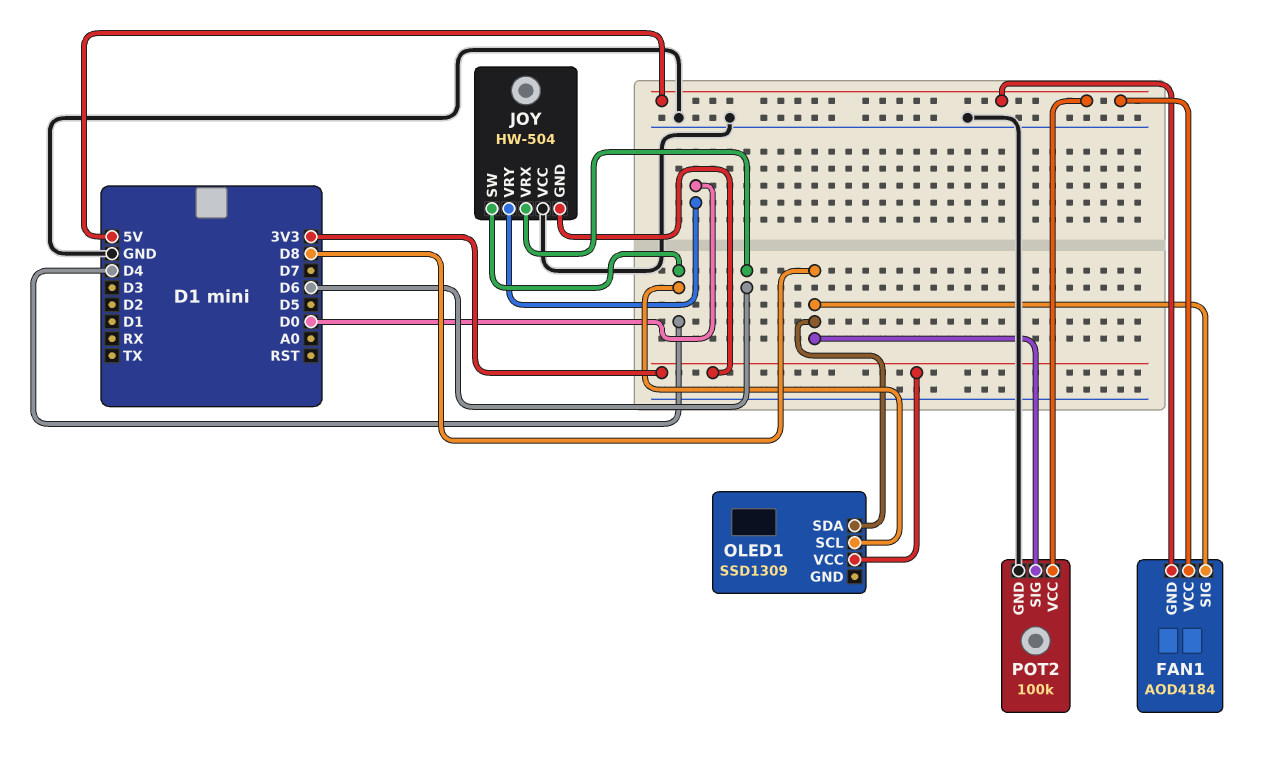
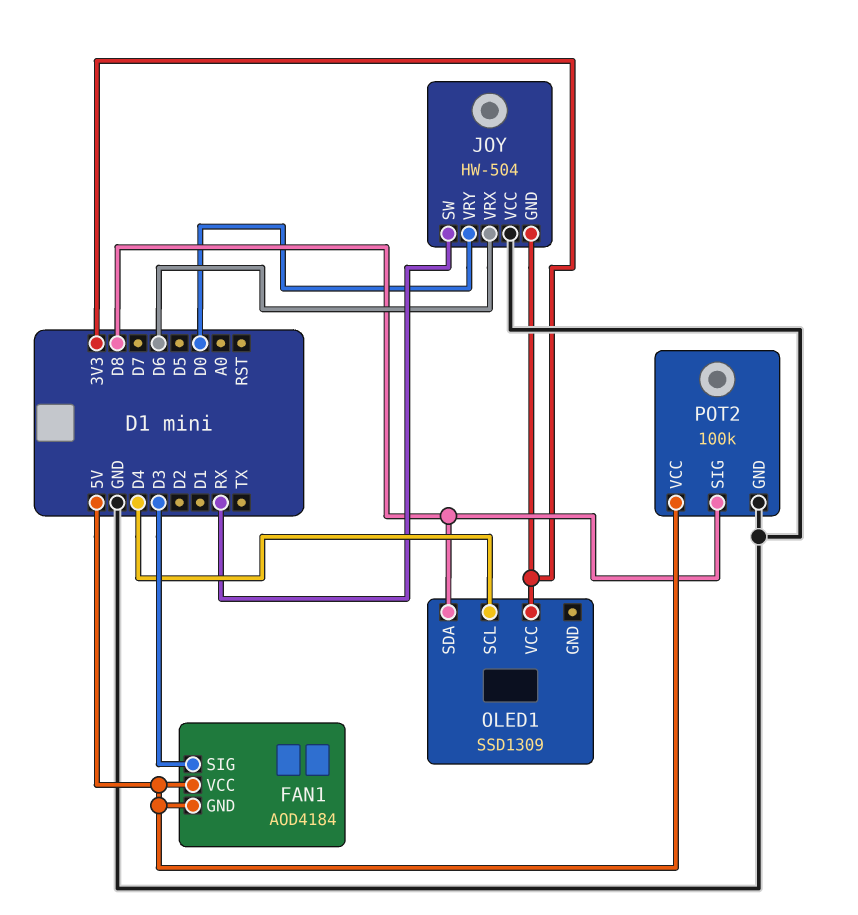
FAN1 pin SIG: D8 -> D3
JOY pin SW: D4 -> RX

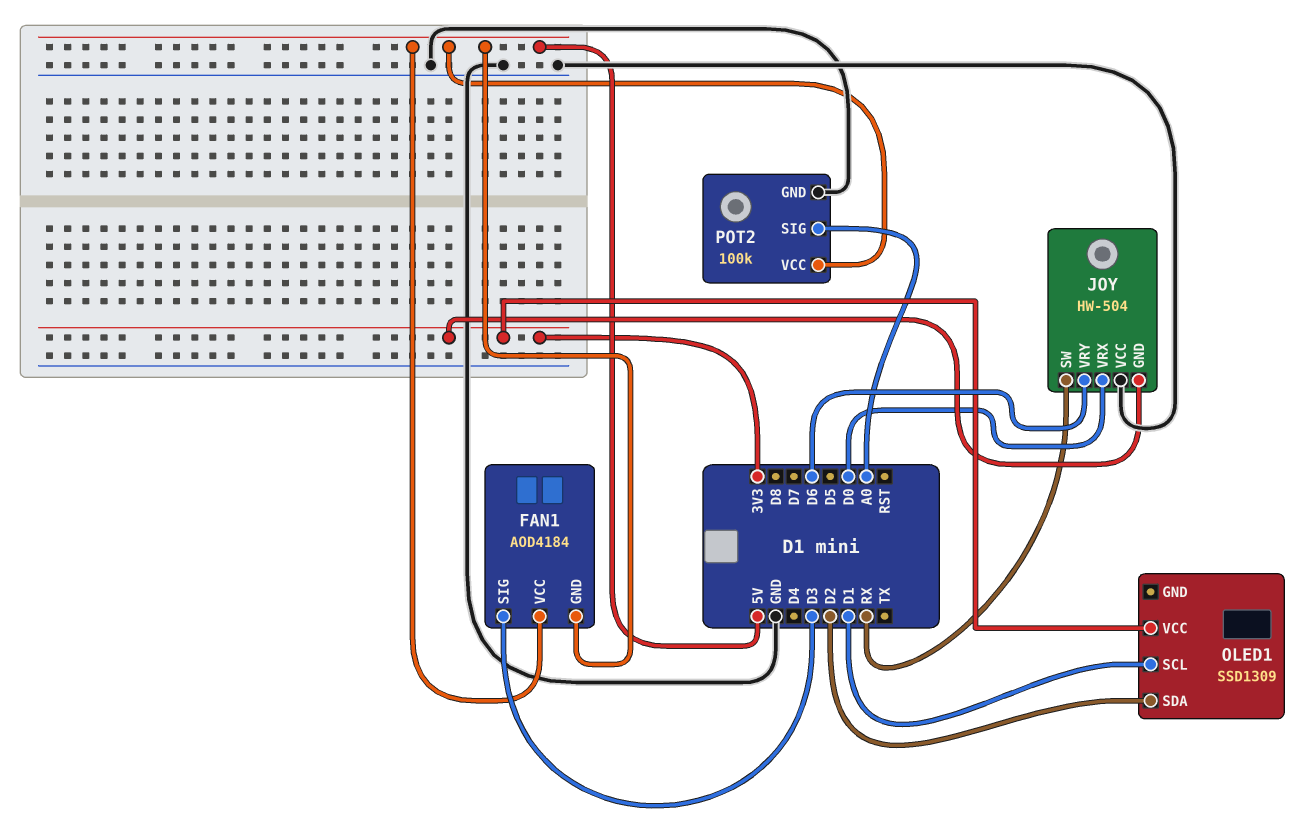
JOY pin VRX: D6 -> D0
JOY pin VRY: D0 -> D6
OLED1 pin SCL: D4 -> D1
OLED1 pin SDA: D8 -> D2
POT2 pin SIG: D8 -> A0

